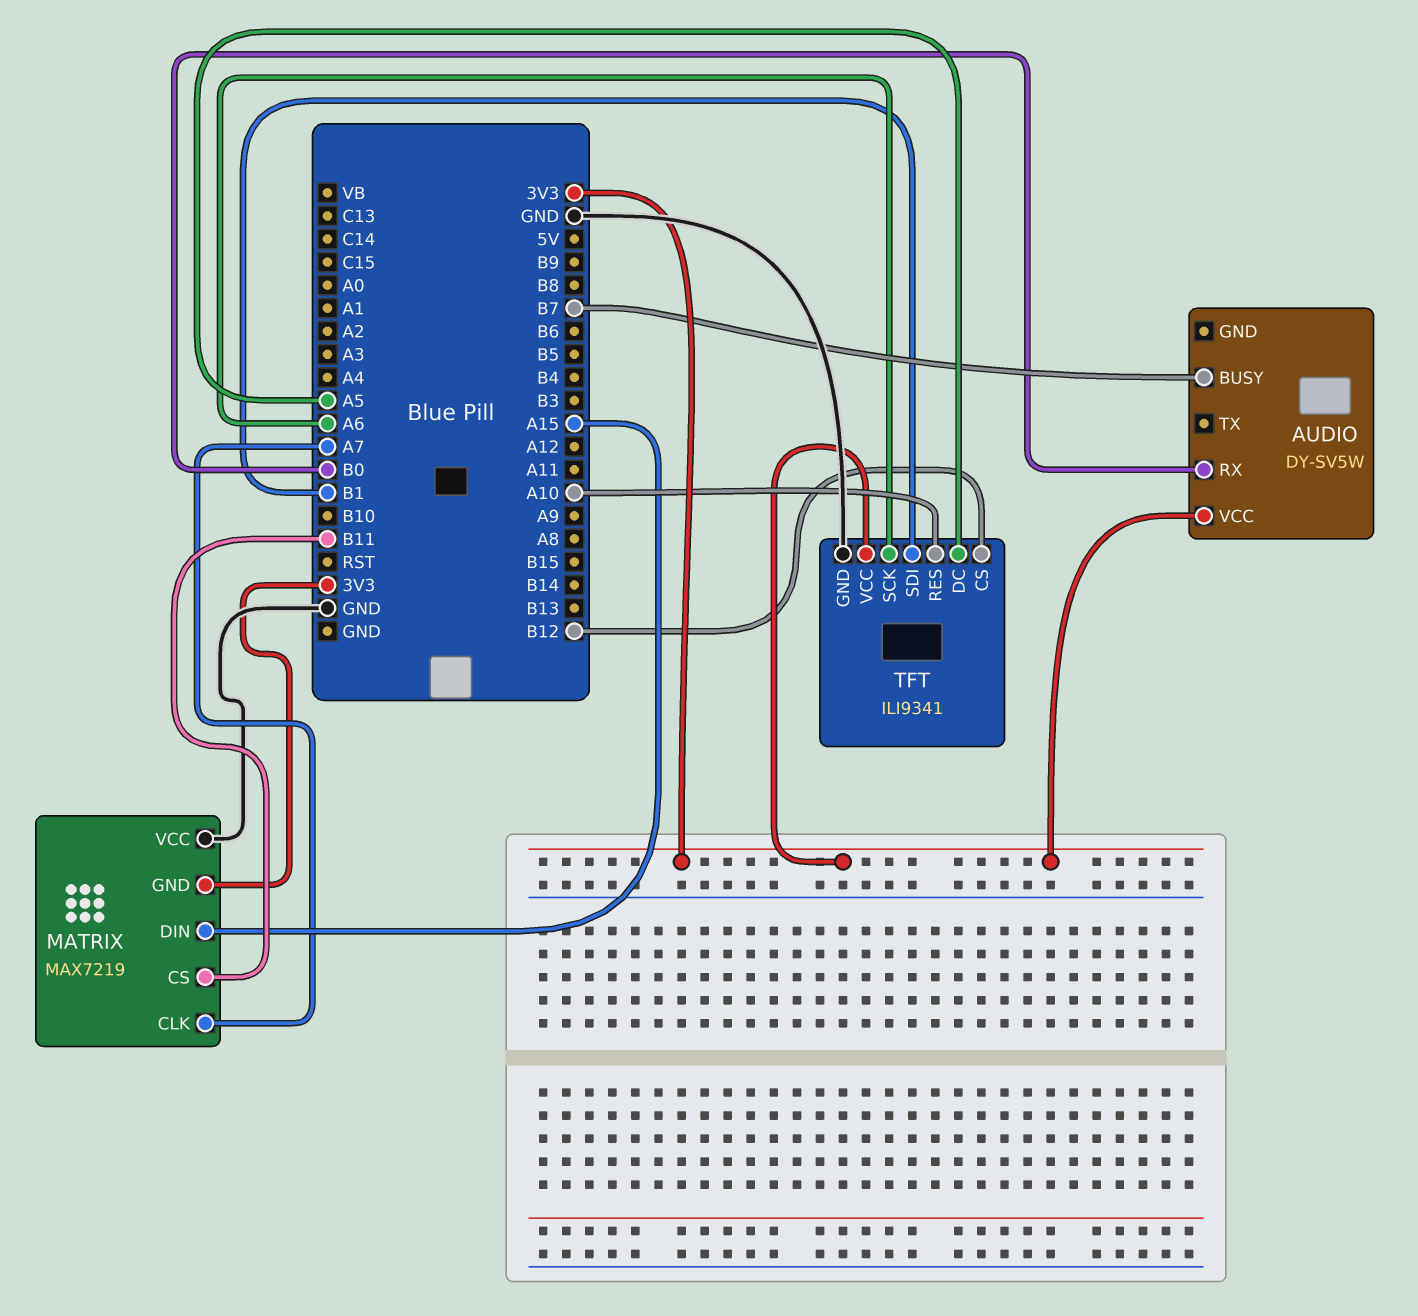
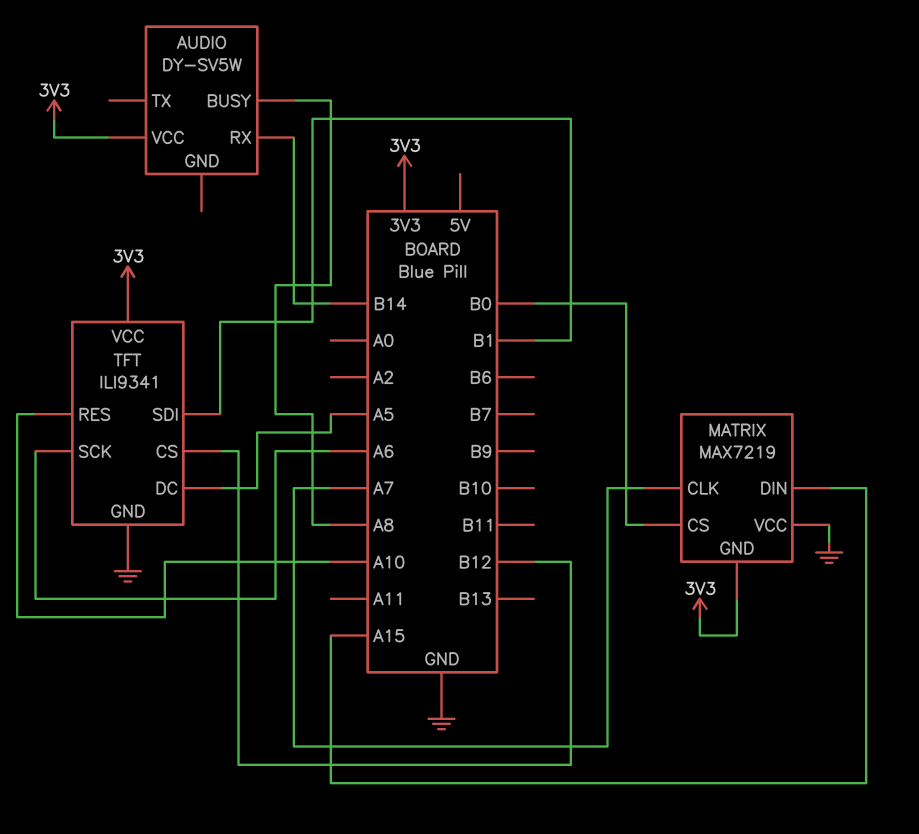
AUDIO pin BUSY: B7 -> A8
AUDIO pin RX: B0 -> B14
MATRIX pin CS: B11 -> B0

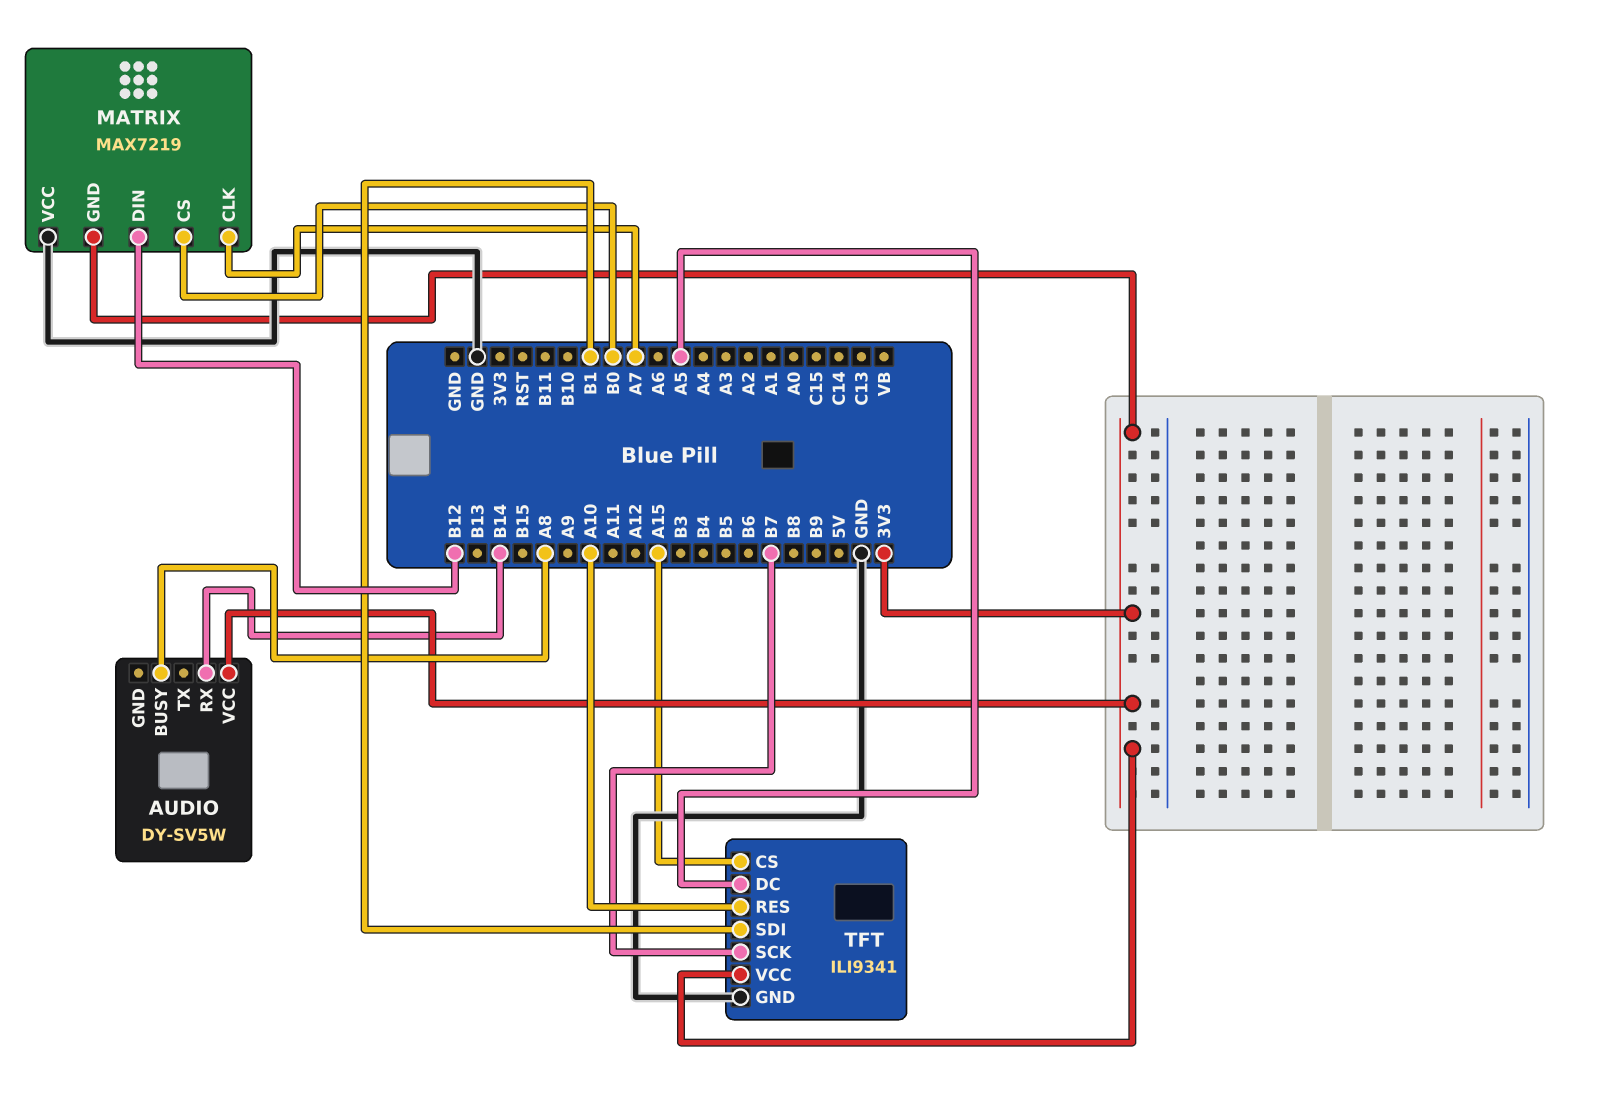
MATRIX pin DIN: A15 -> B12
TFT pin CS: B12 -> A15
TFT pin SCK: A6 -> B7

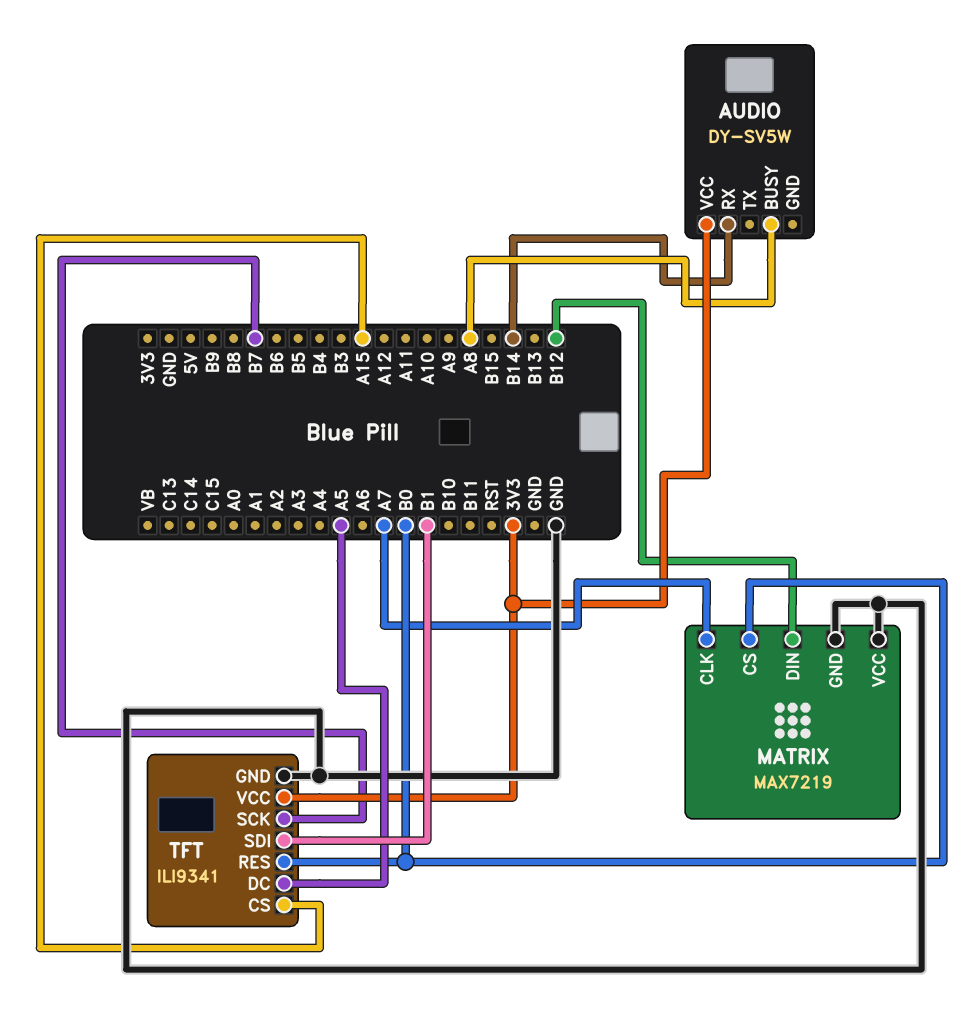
MATRIX pin GND: 3V3 -> GND
TFT pin RES: A10 -> B0

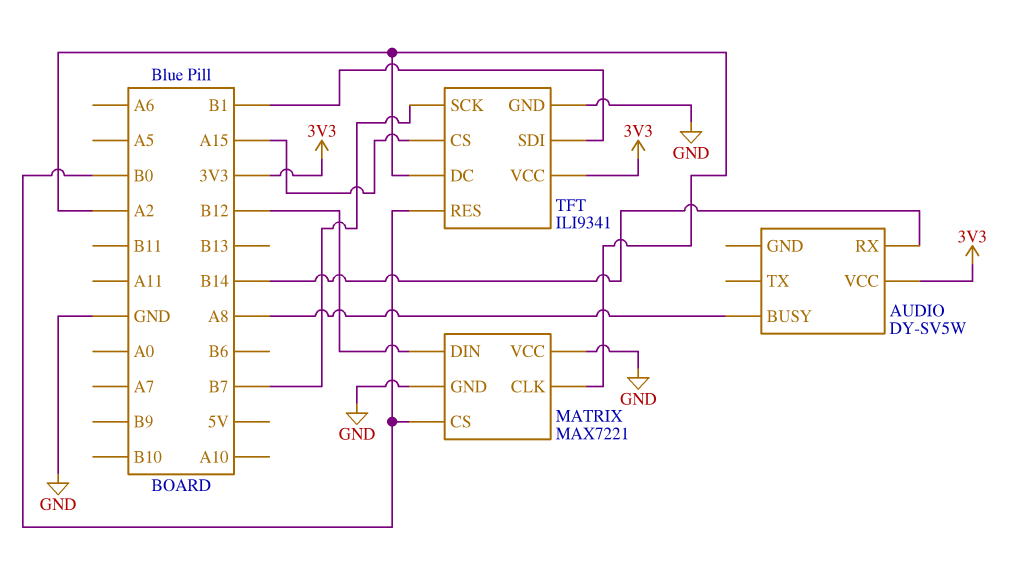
MATRIX: MAX7219 -> MAX7221
MATRIX pin CLK: A7 -> A2
TFT pin DC: A5 -> A2

